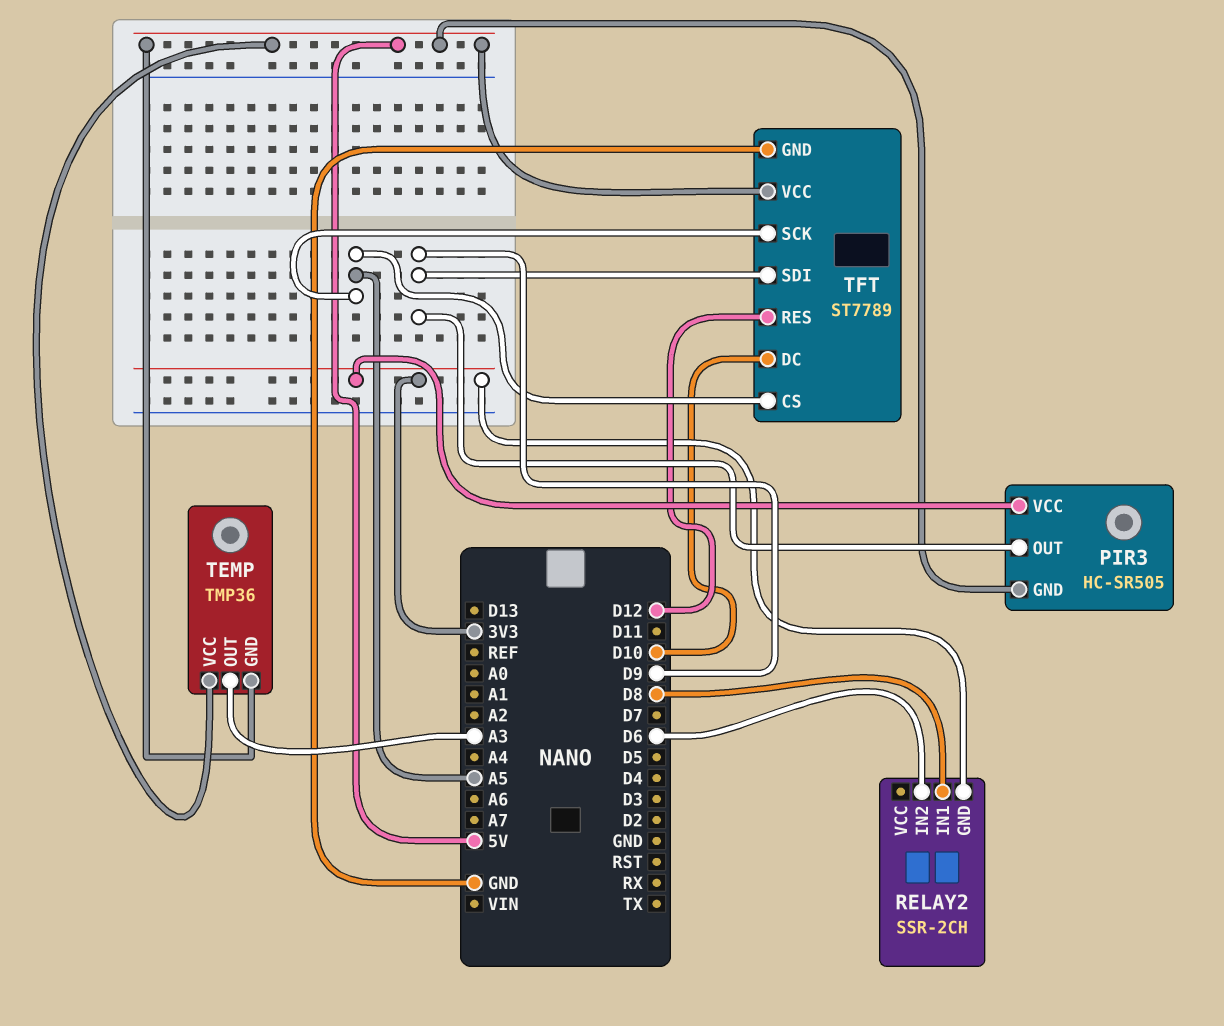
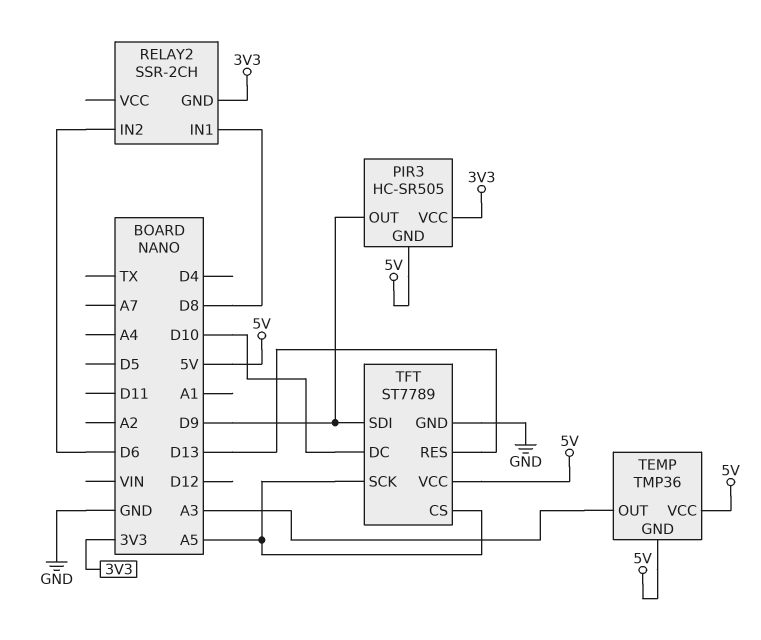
TFT pin RES: D12 -> D13

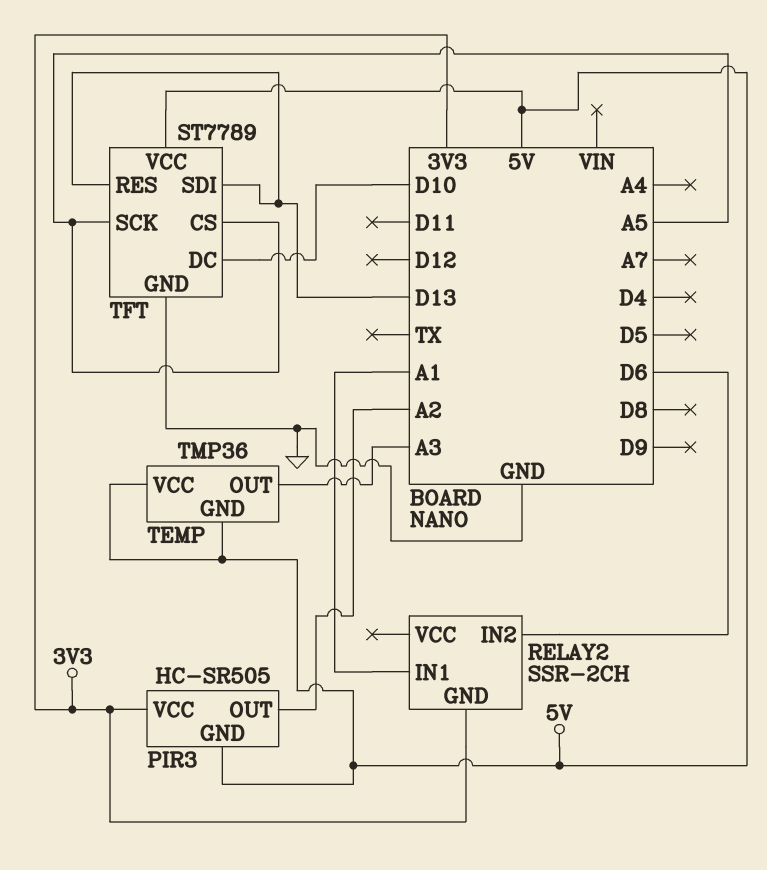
PIR3 pin OUT: D9 -> A2
RELAY2 pin IN1: D8 -> A1
TFT pin SDI: D9 -> D13

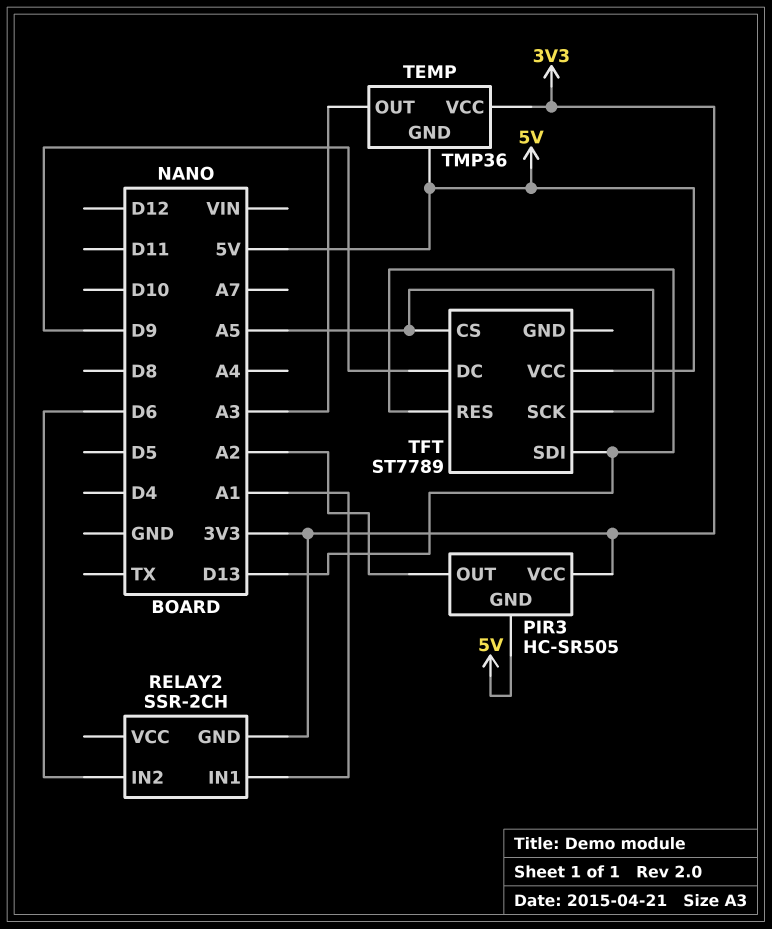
TEMP pin VCC: 5V -> 3V3
TFT pin DC: D10 -> D9
TFT pin GND: GND -> none

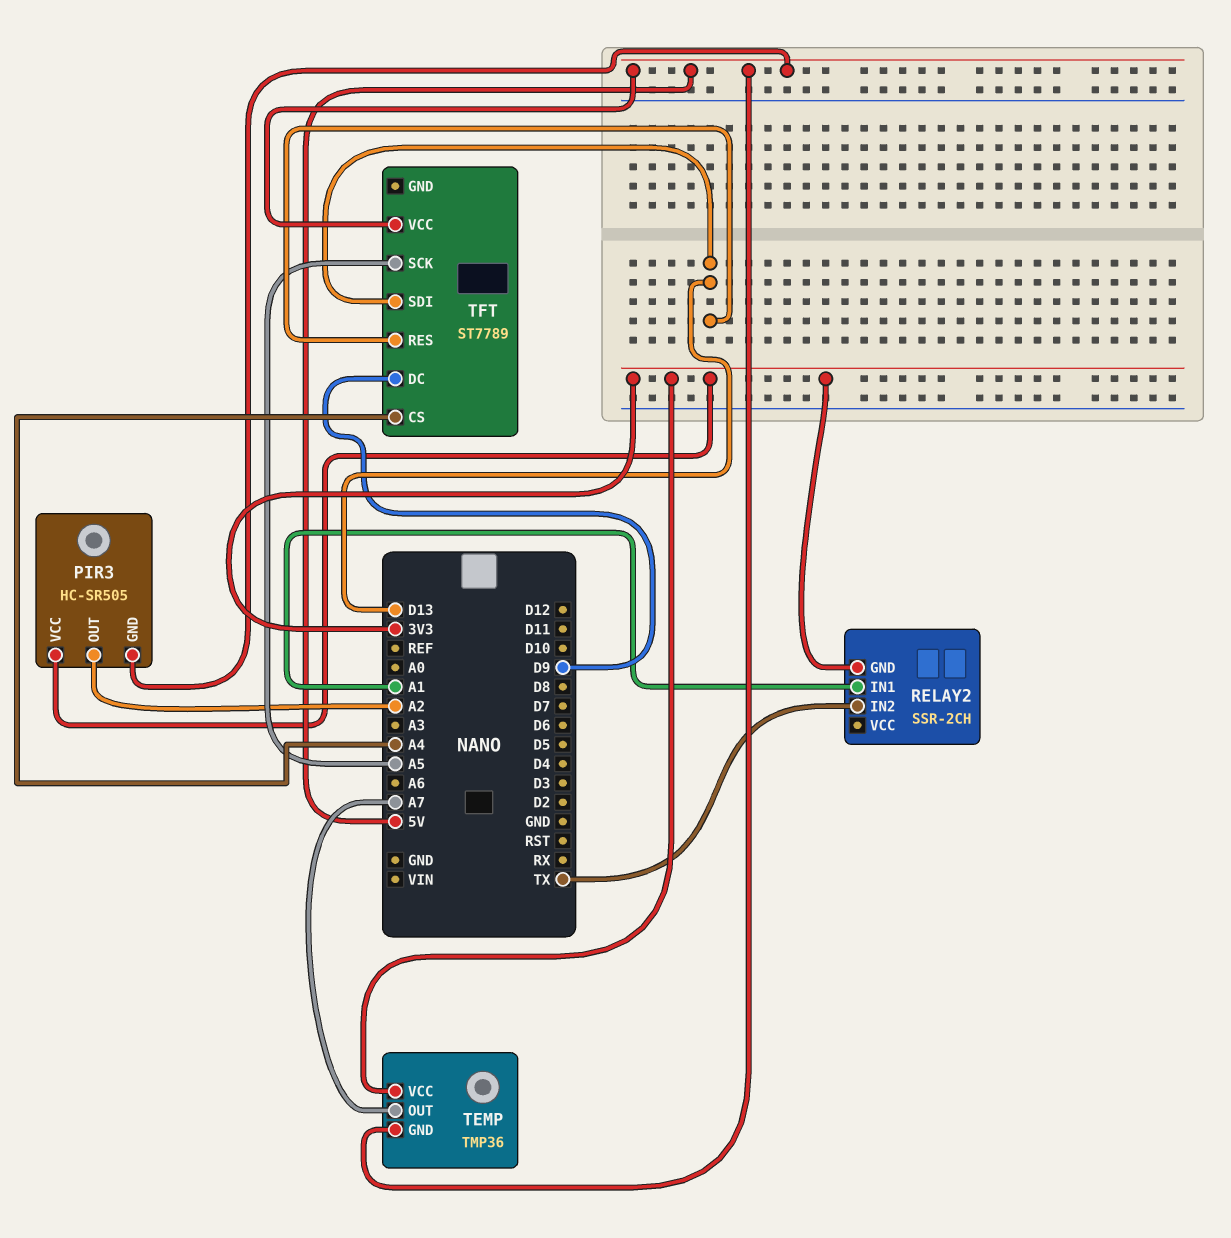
RELAY2 pin IN2: D6 -> TX
TEMP pin OUT: A3 -> A7
TFT pin CS: A5 -> A4

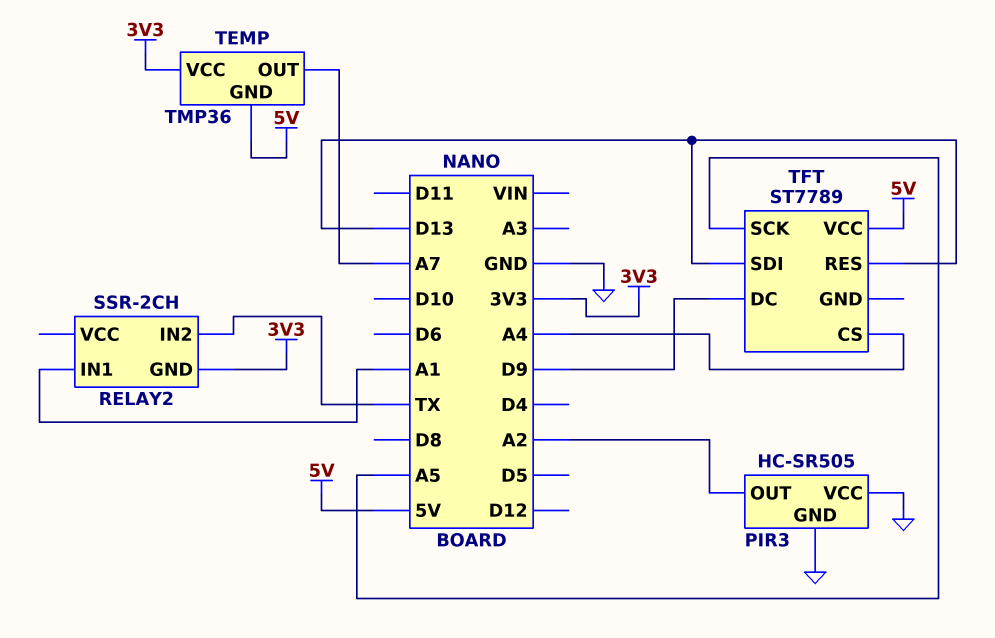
PIR3 pin GND: 5V -> GND
PIR3 pin VCC: 3V3 -> GND

